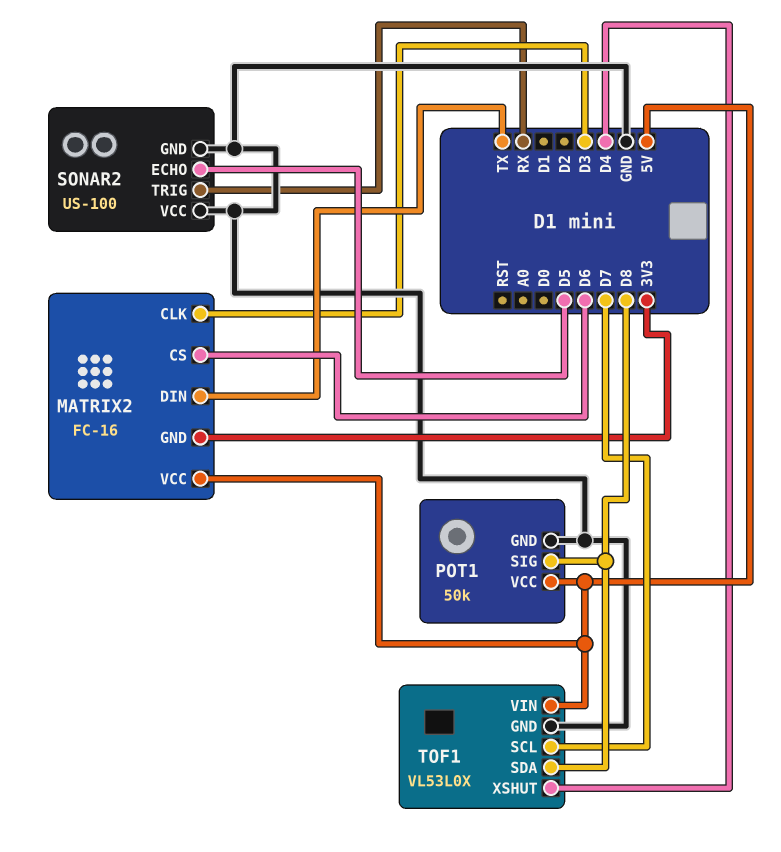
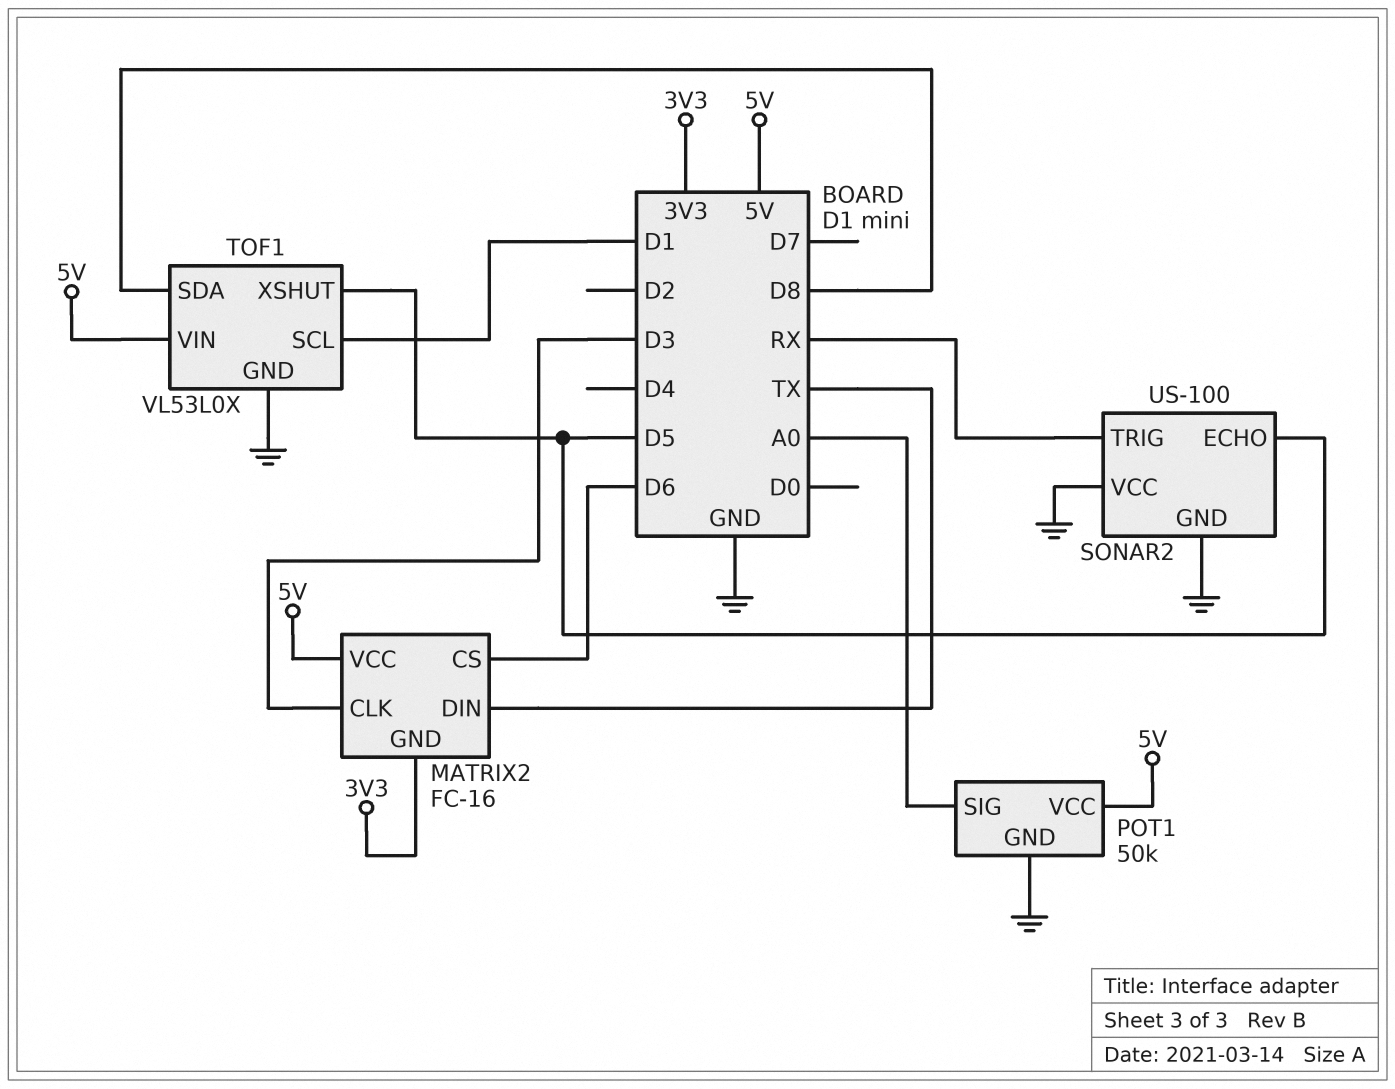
POT1 pin SIG: D8 -> A0
TOF1 pin SCL: D7 -> D1
TOF1 pin XSHUT: D4 -> D5

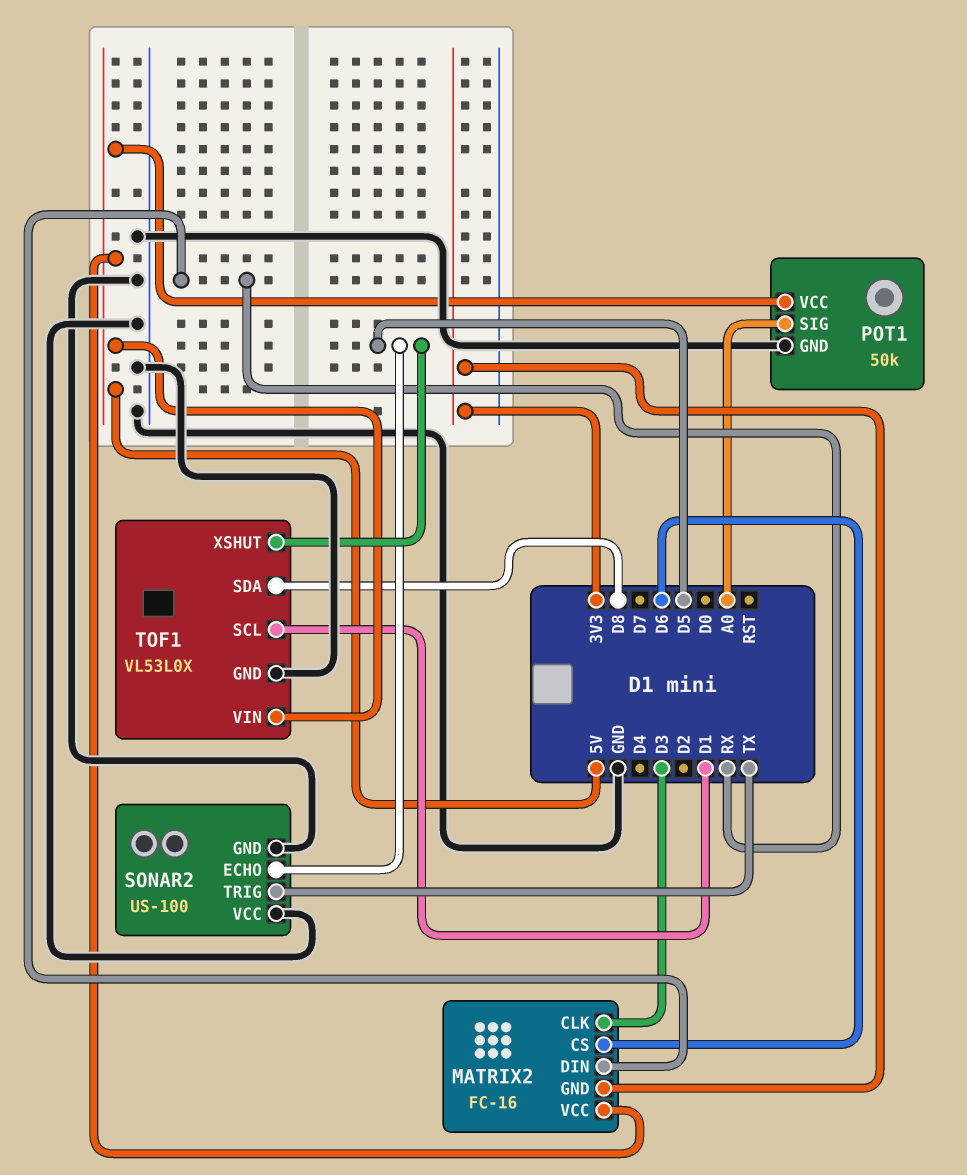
MATRIX2 pin DIN: TX -> RX
SONAR2 pin TRIG: RX -> TX

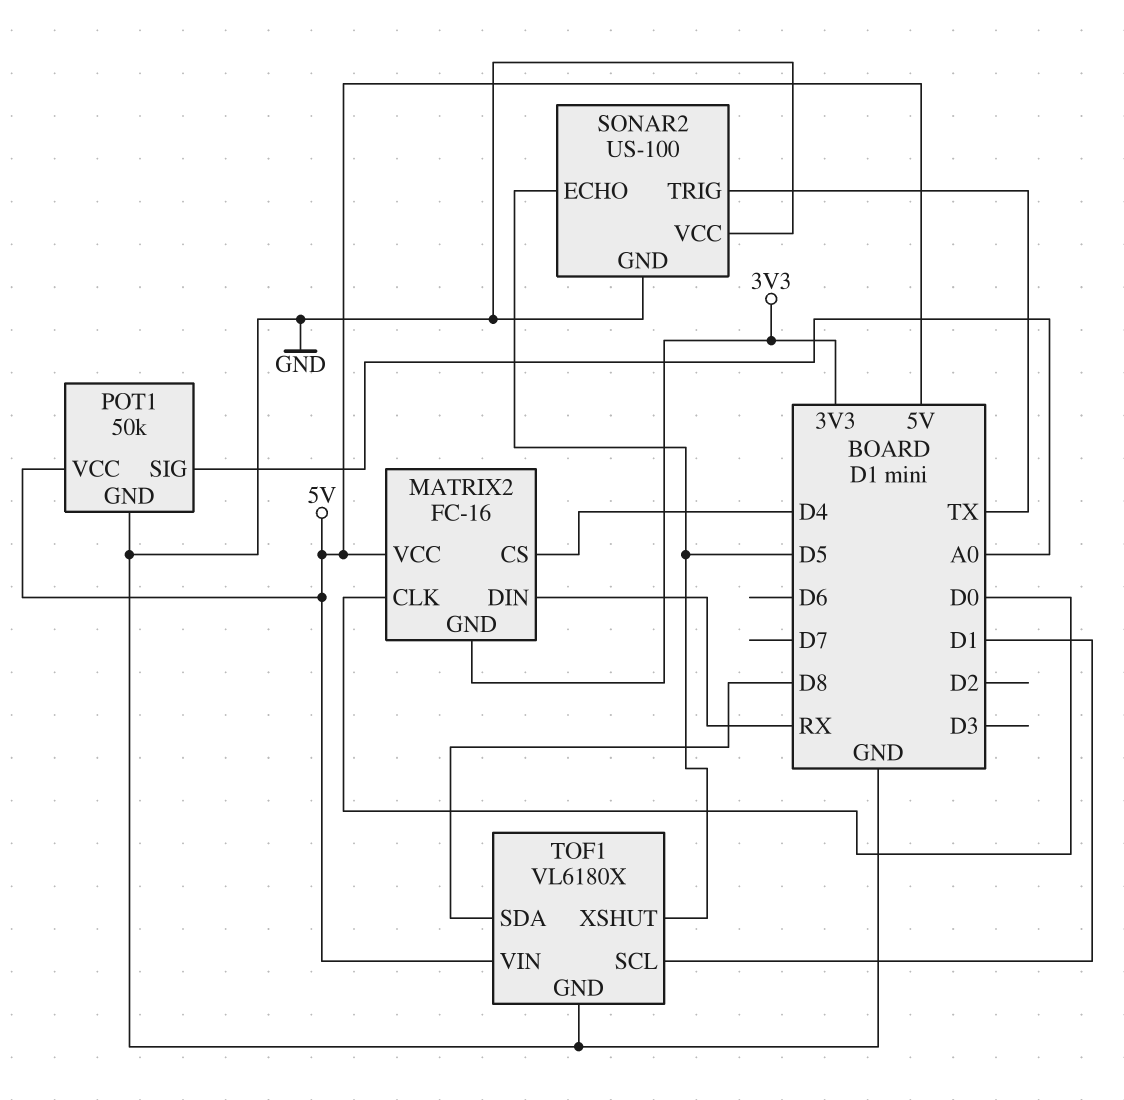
MATRIX2 pin CLK: D3 -> D0
MATRIX2 pin CS: D6 -> D4
TOF1: VL53L0X -> VL6180X

